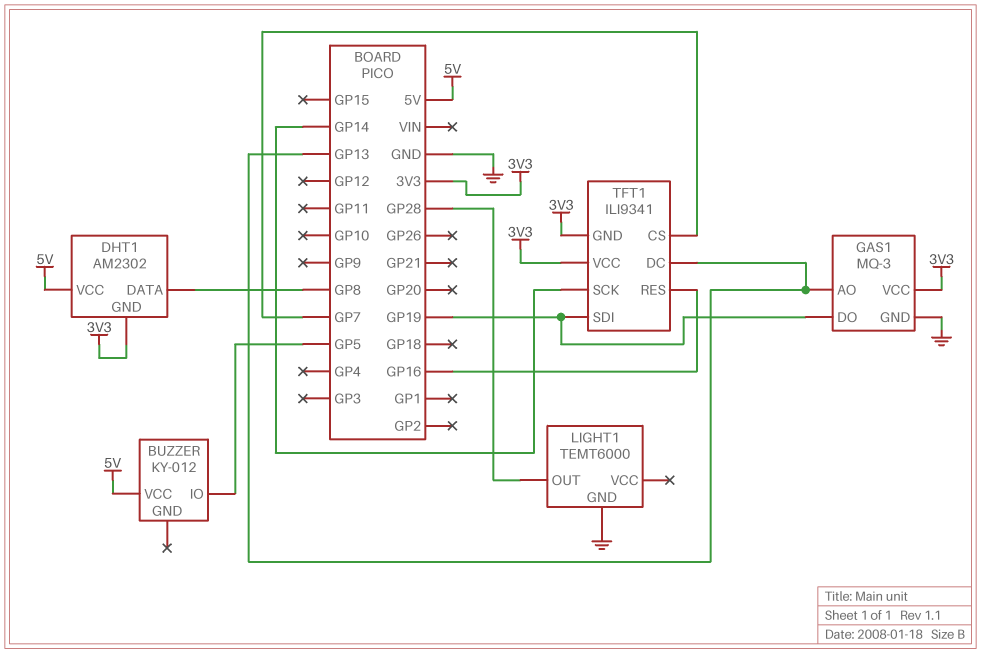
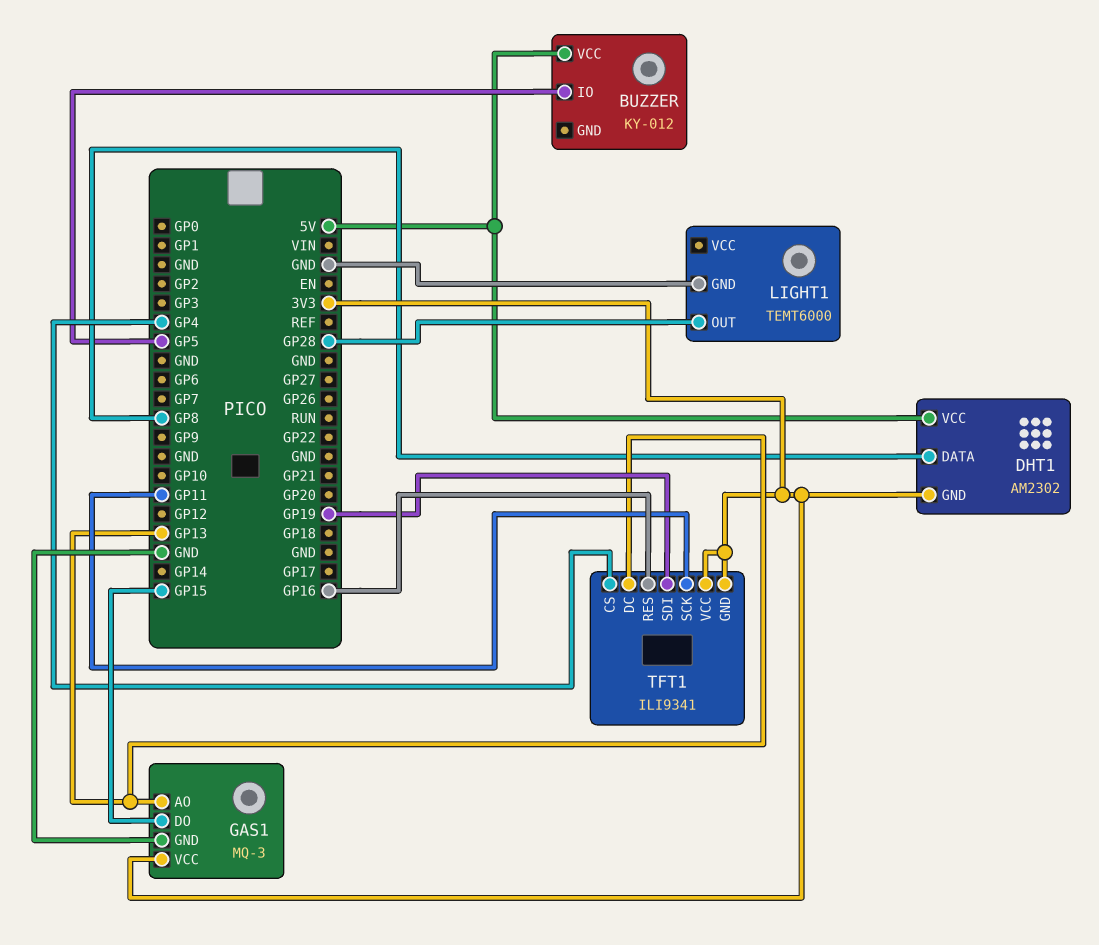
GAS1 pin DO: GP19 -> GP15
TFT1 pin CS: GP7 -> GP4
TFT1 pin SCK: GP14 -> GP11

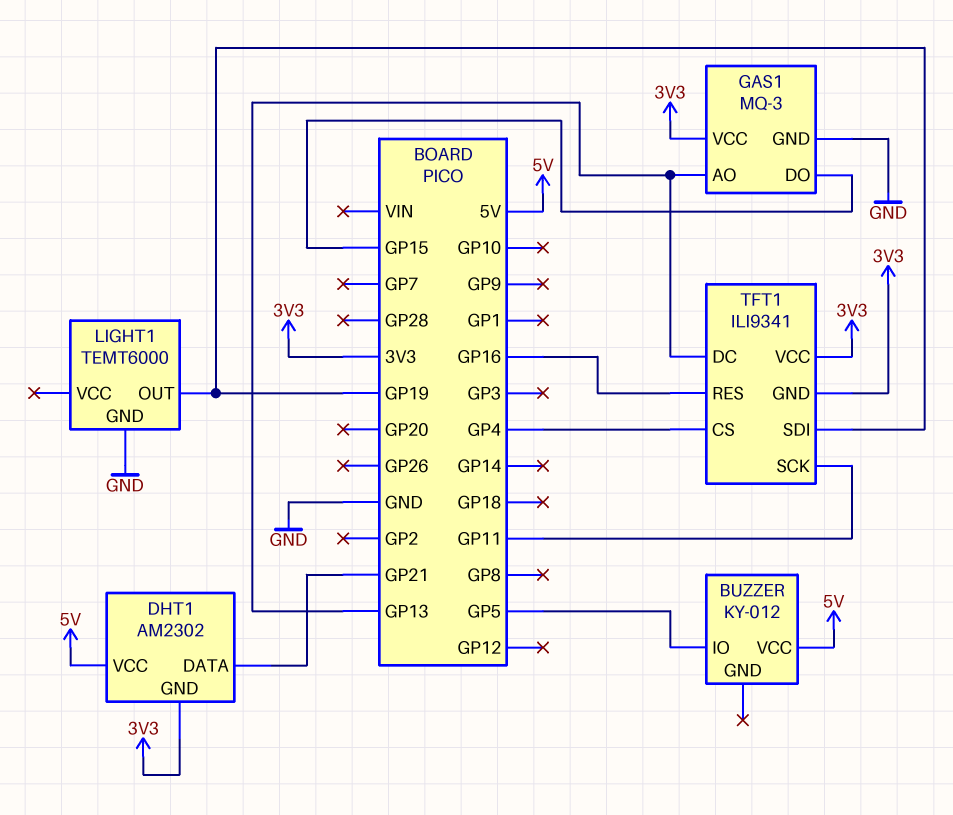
DHT1 pin DATA: GP8 -> GP21
LIGHT1 pin OUT: GP28 -> GP19

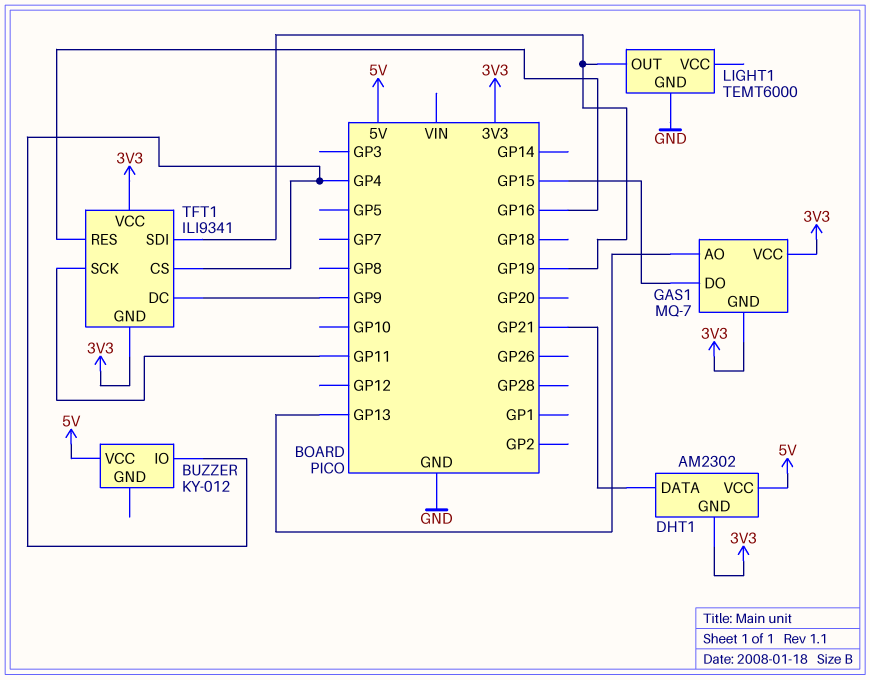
BUZZER pin IO: GP5 -> GP4
GAS1: MQ-3 -> MQ-7
GAS1 pin GND: GND -> 3V3
TFT1 pin DC: GP13 -> GP9

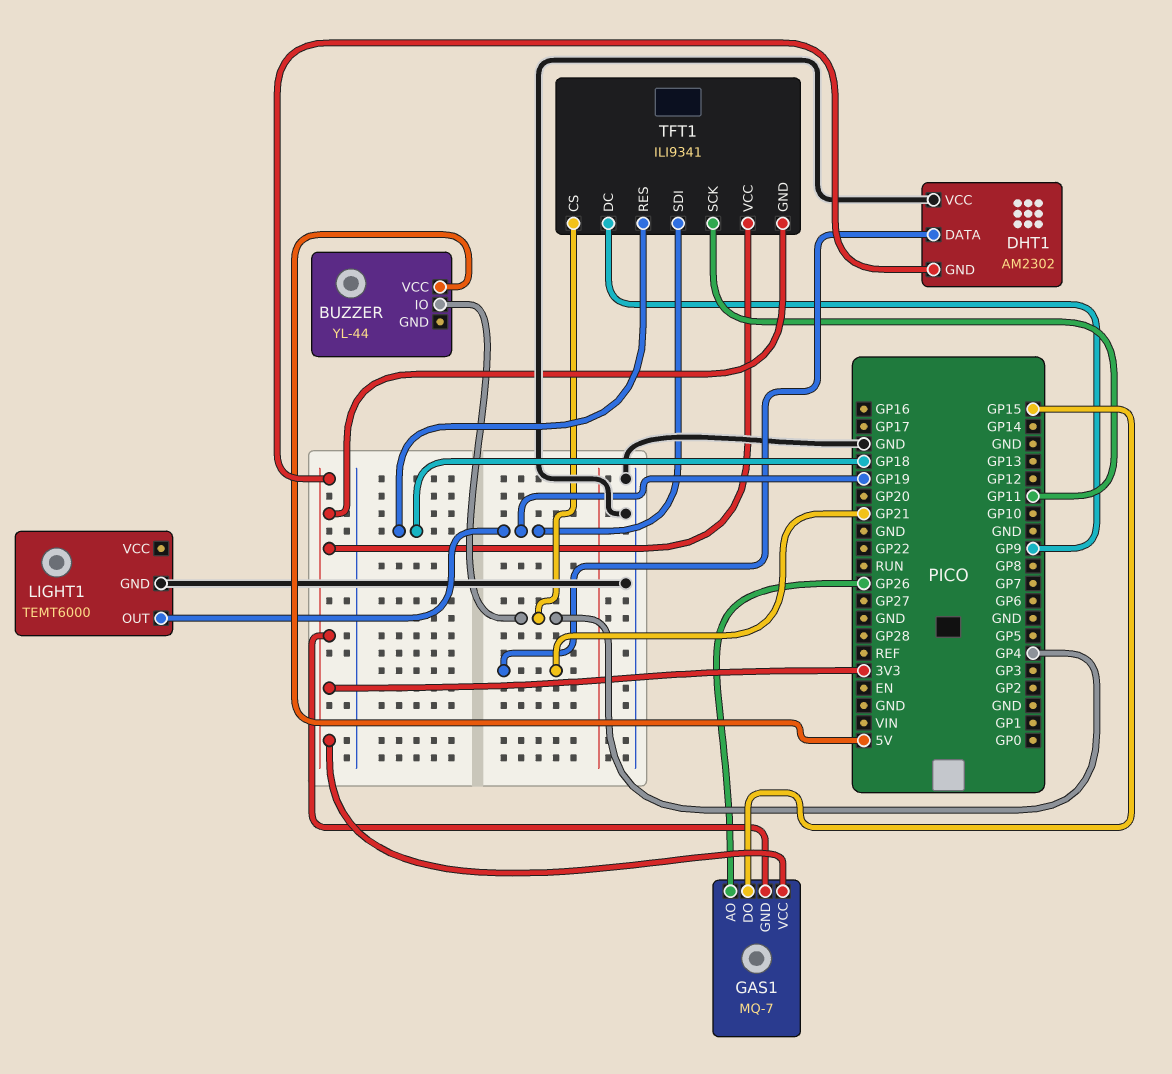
BUZZER: KY-012 -> YL-44
DHT1 pin VCC: 5V -> GND
GAS1 pin AO: GP13 -> GP26
TFT1 pin RES: GP16 -> GP18

